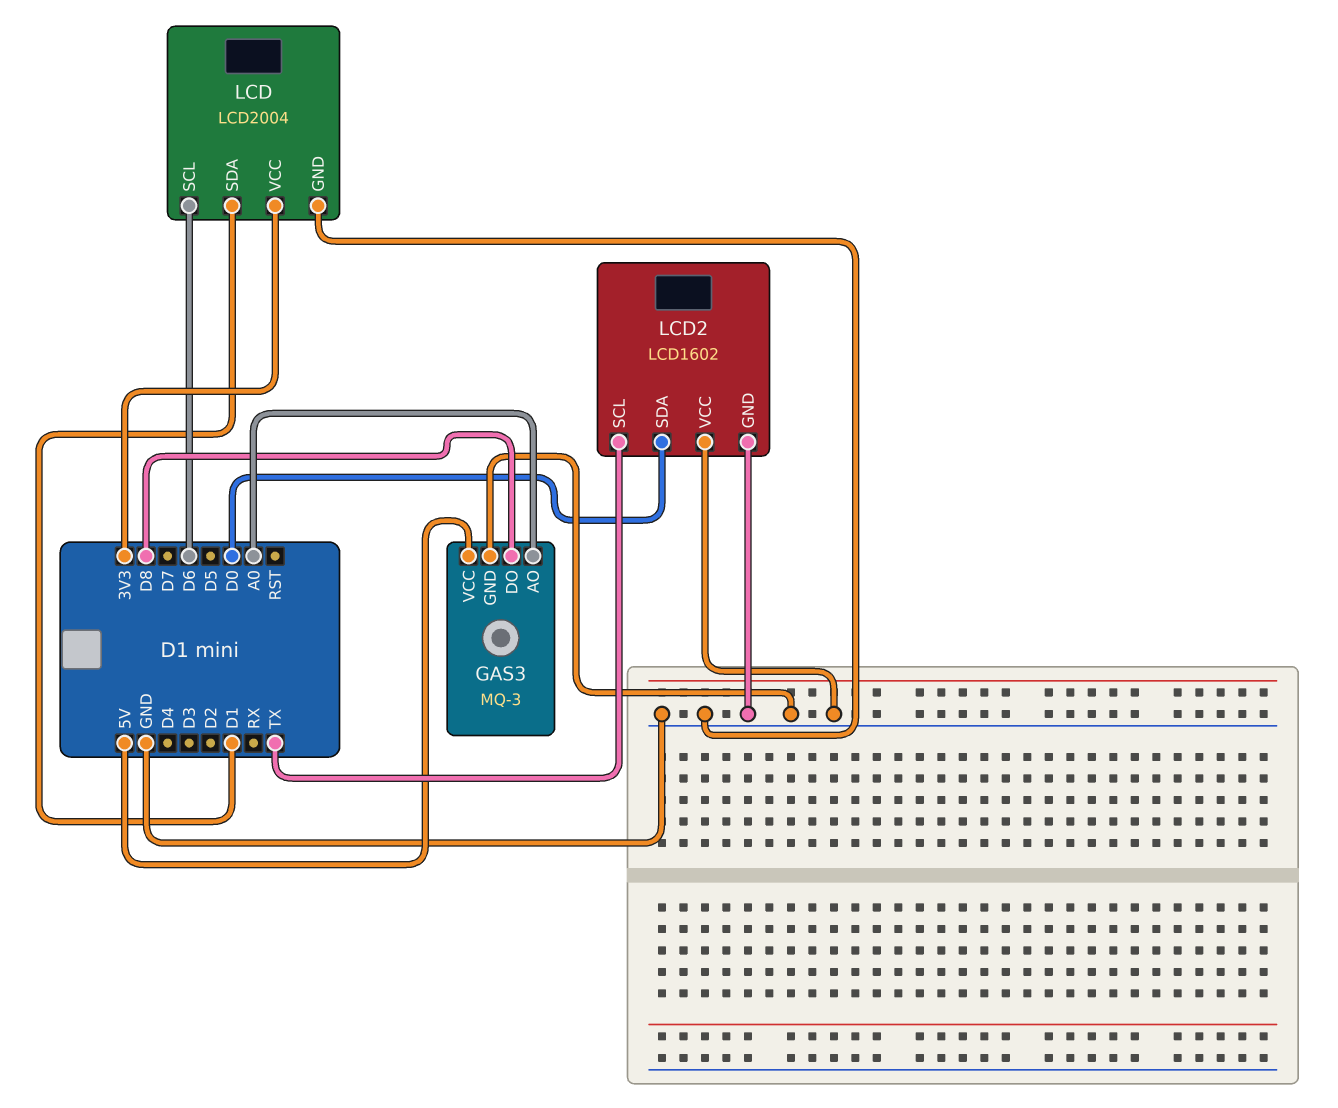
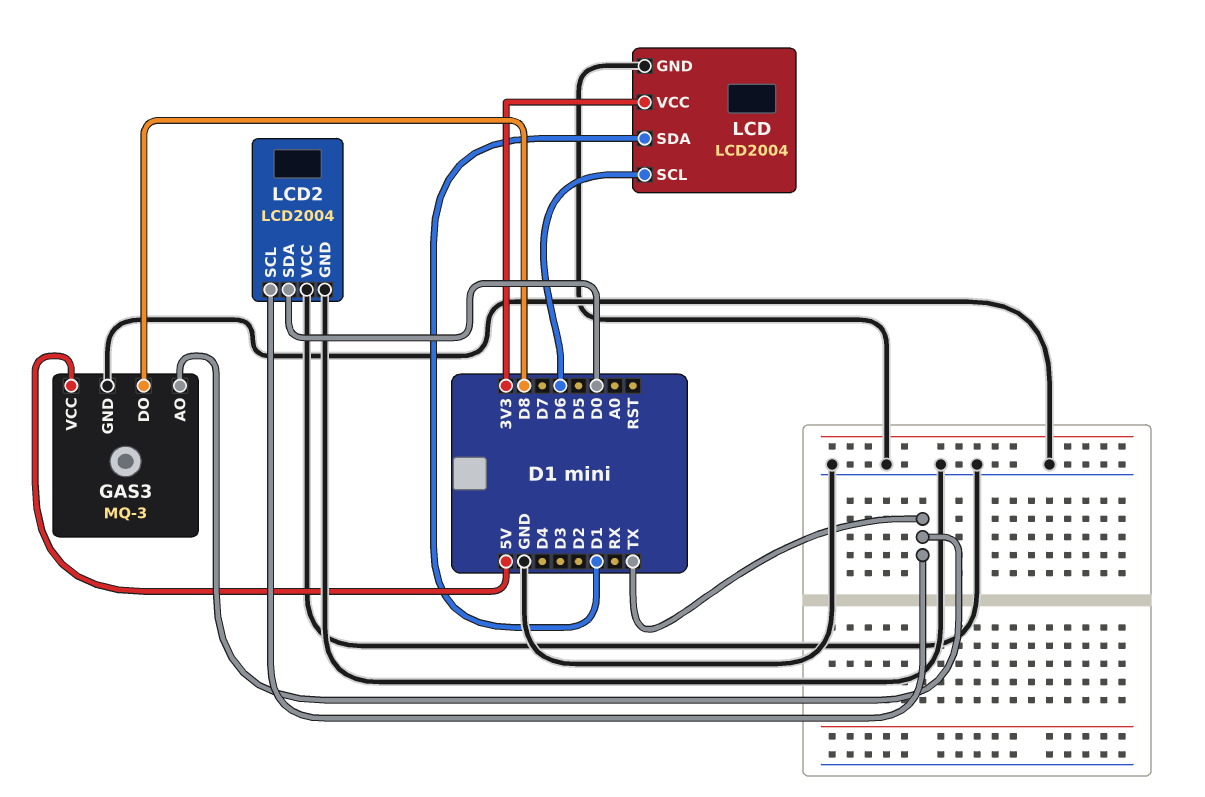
GAS3 pin AO: A0 -> TX
LCD2: LCD1602 -> LCD2004

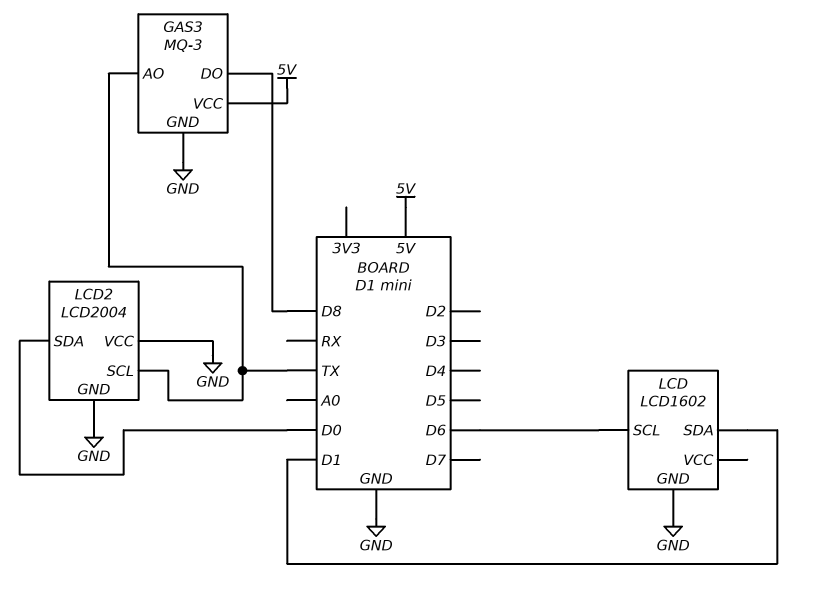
LCD: LCD2004 -> LCD1602
LCD pin VCC: 3V3 -> none

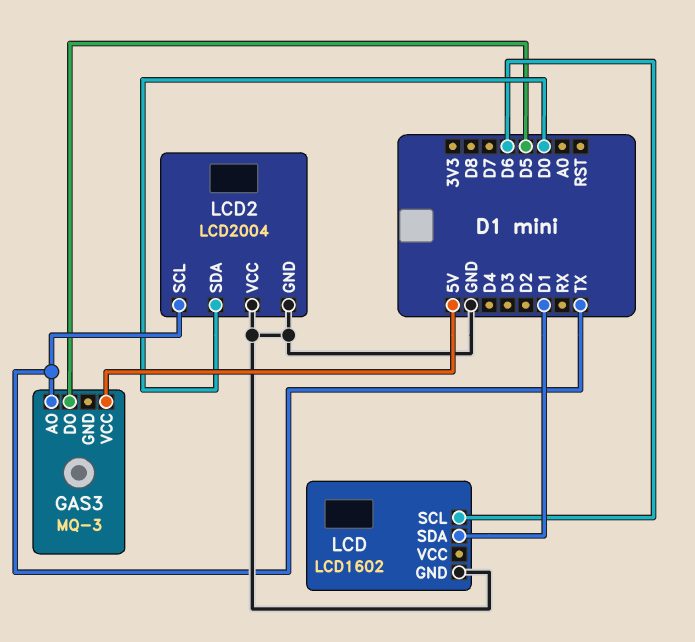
GAS3 pin DO: D8 -> D5
GAS3 pin GND: GND -> none

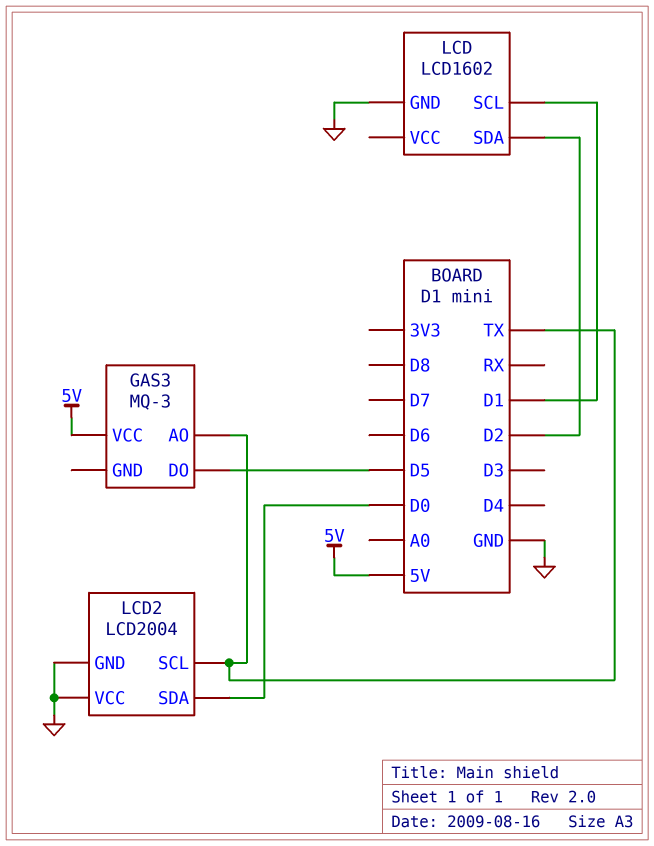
LCD pin SCL: D6 -> D1
LCD pin SDA: D1 -> D2

